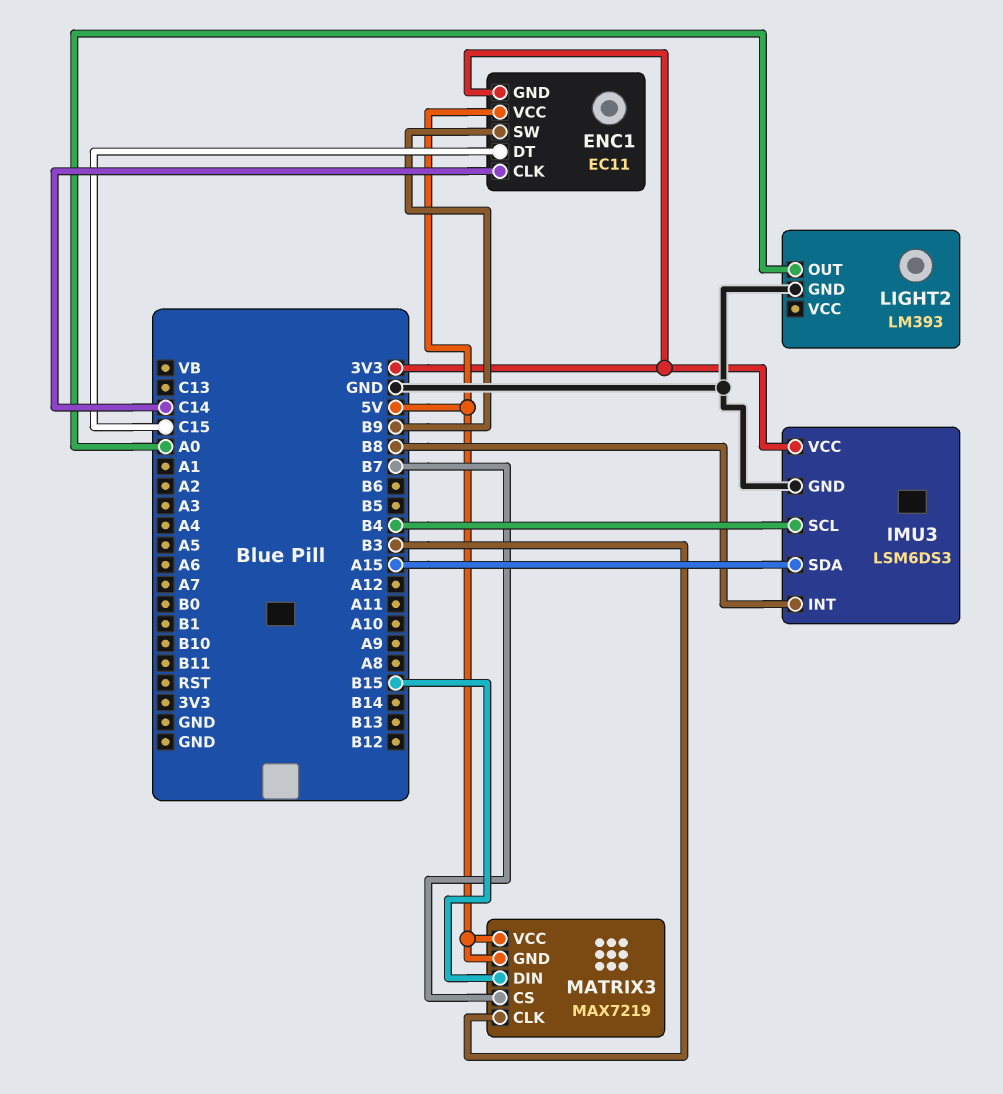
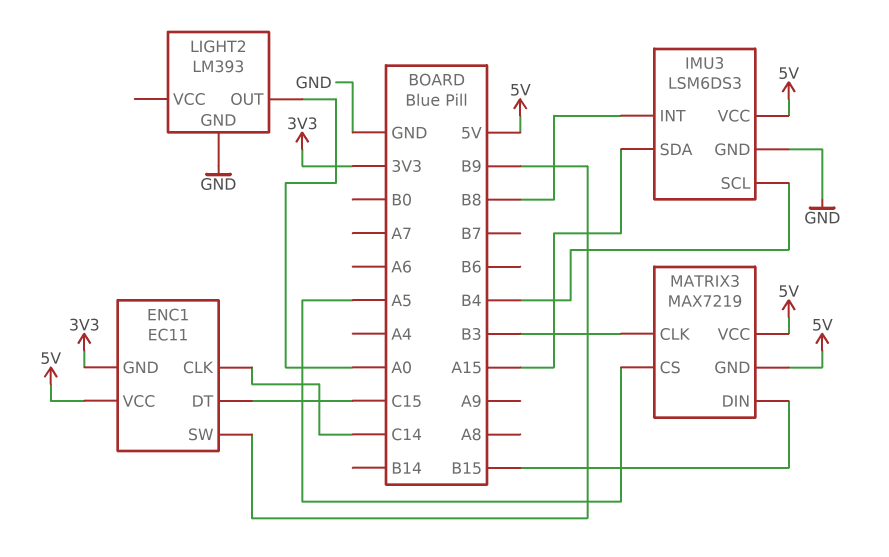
IMU3 pin VCC: 3V3 -> 5V
MATRIX3 pin CS: B7 -> A5

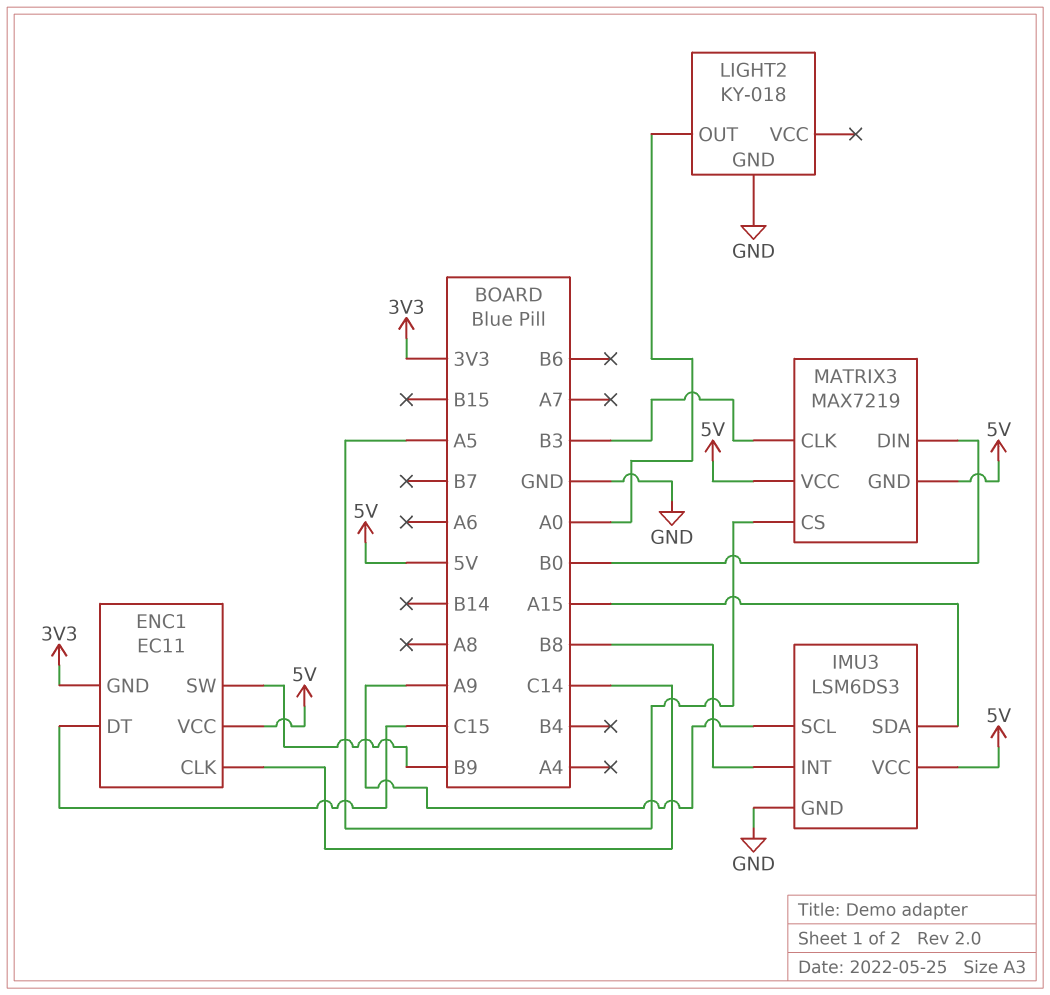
IMU3 pin SCL: B4 -> A9
LIGHT2: LM393 -> KY-018
MATRIX3 pin DIN: B15 -> B0

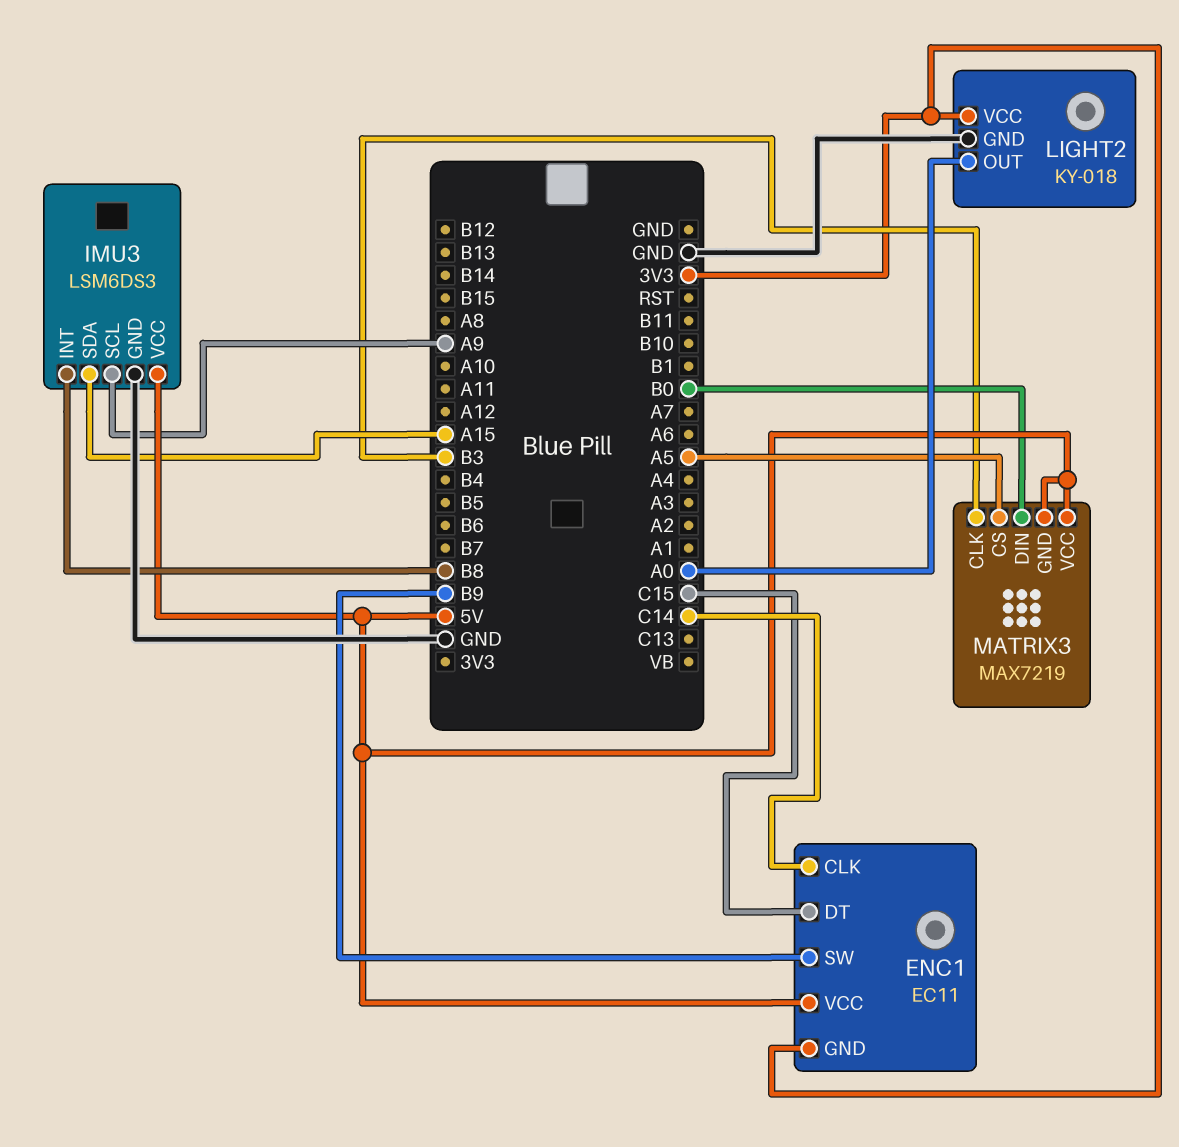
LIGHT2 pin VCC: none -> 3V3

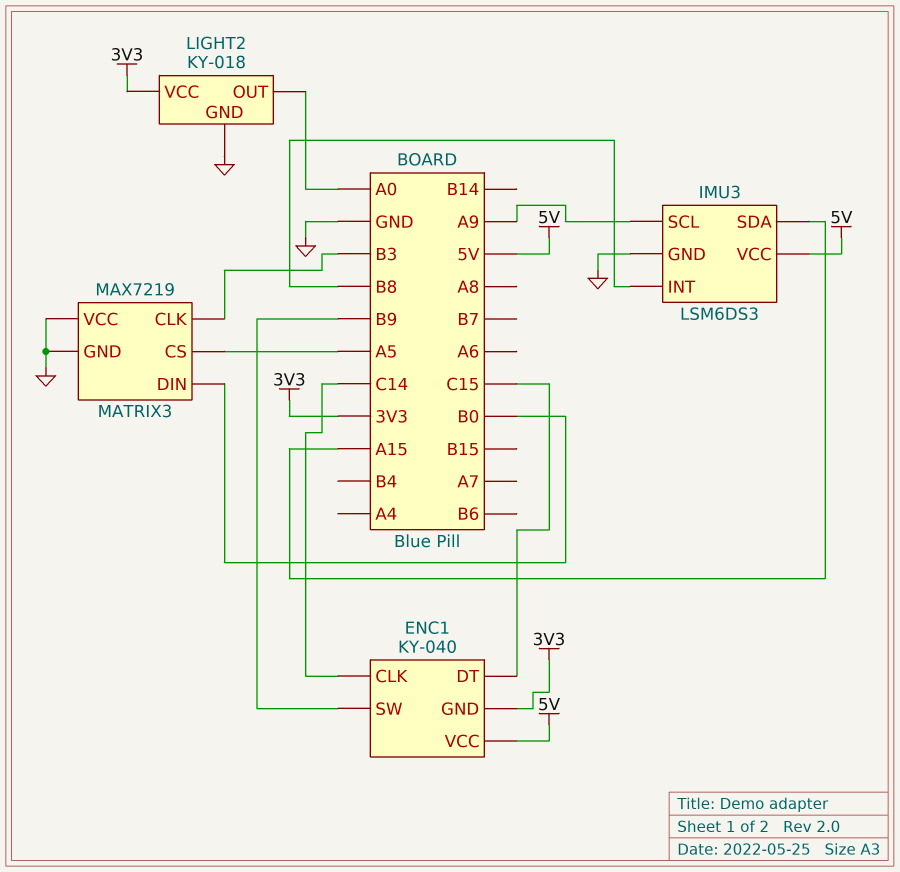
ENC1: EC11 -> KY-040
MATRIX3 pin GND: 5V -> GND
MATRIX3 pin VCC: 5V -> GND

